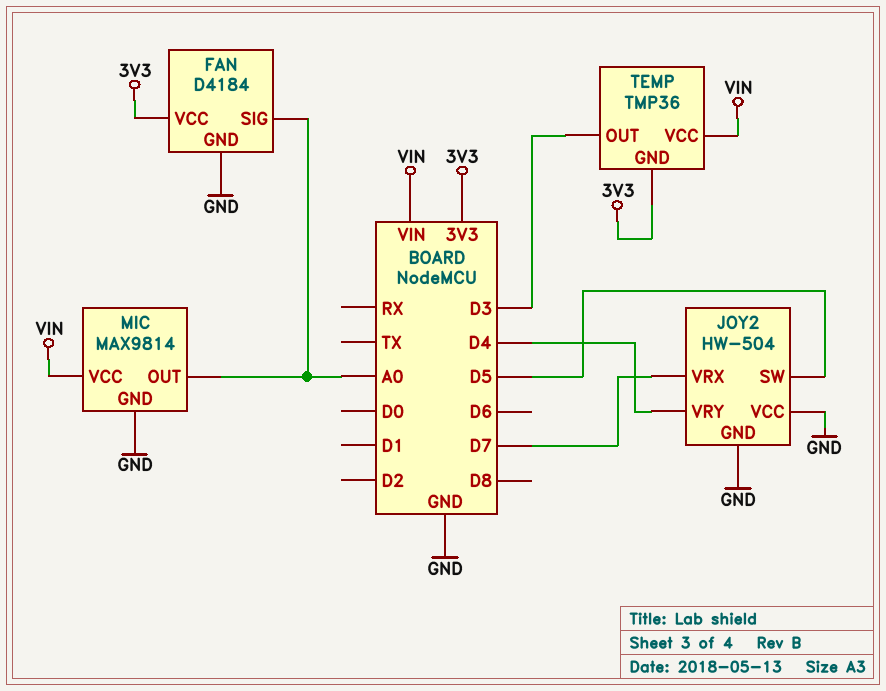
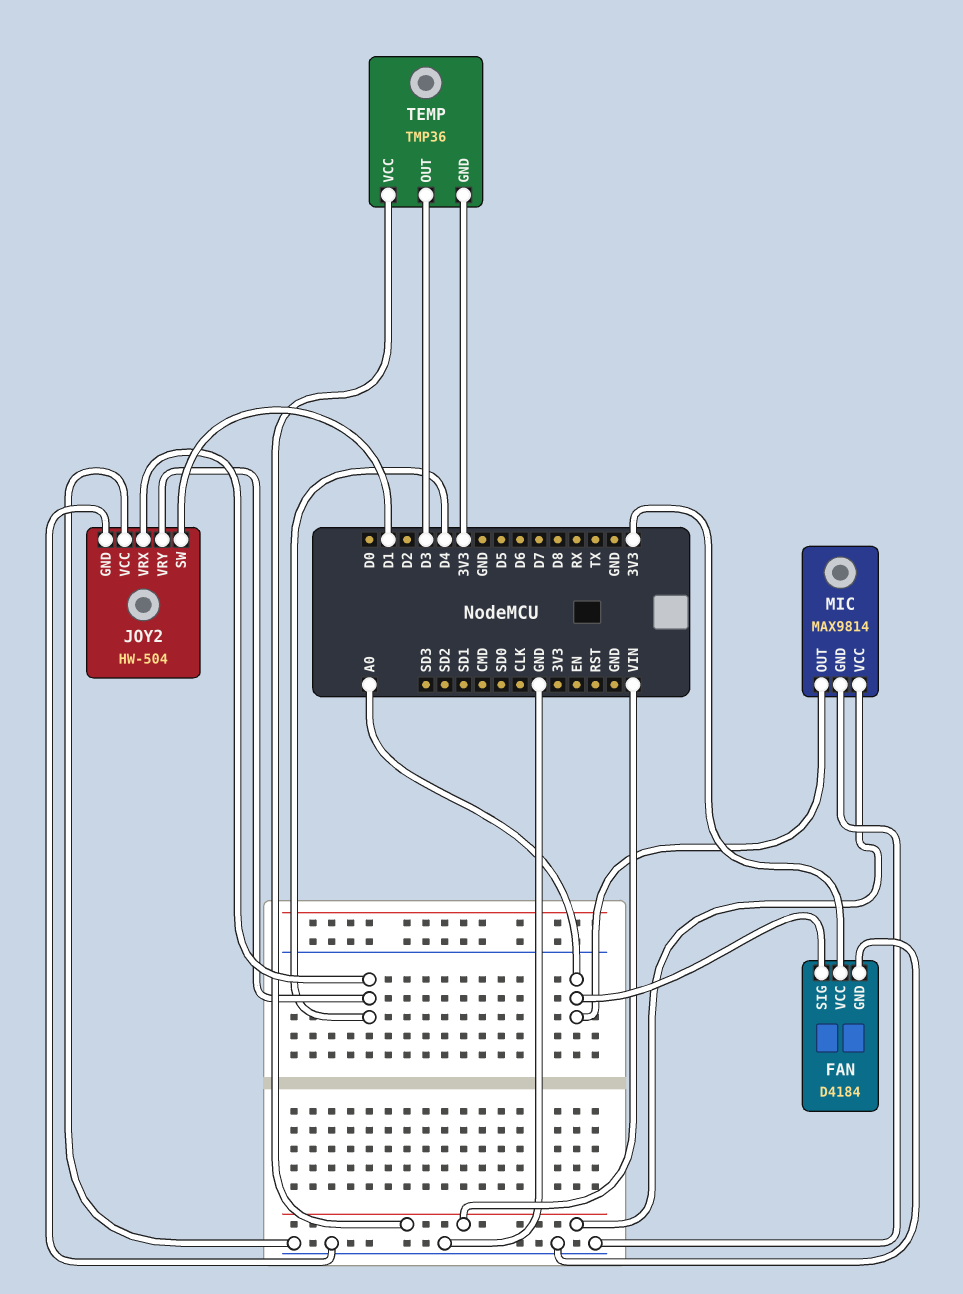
JOY2 pin SW: D5 -> D1
JOY2 pin VRX: D7 -> D4

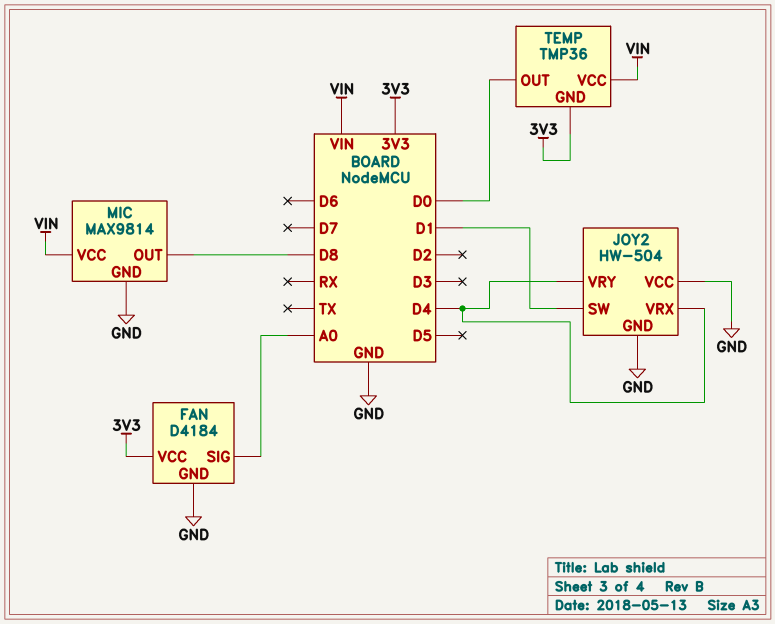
MIC pin OUT: A0 -> D8
TEMP pin OUT: D3 -> D0

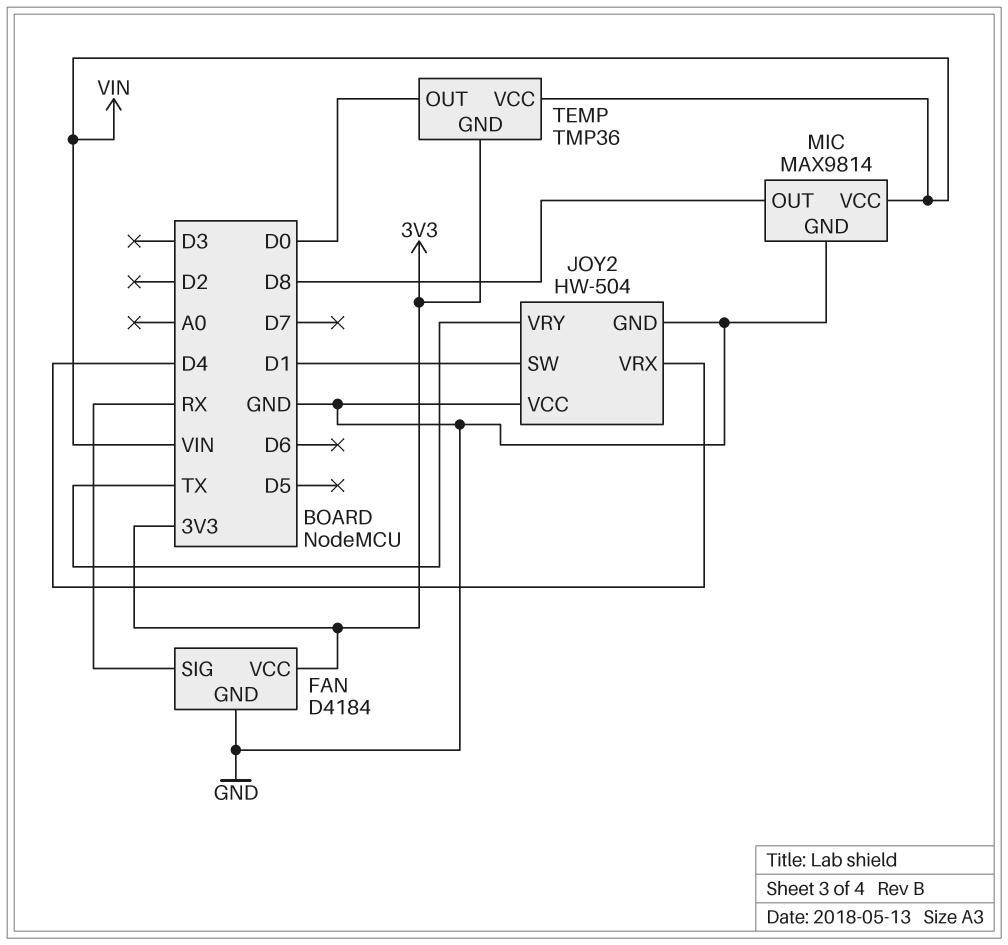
FAN pin SIG: A0 -> RX
JOY2 pin VRY: D4 -> TX

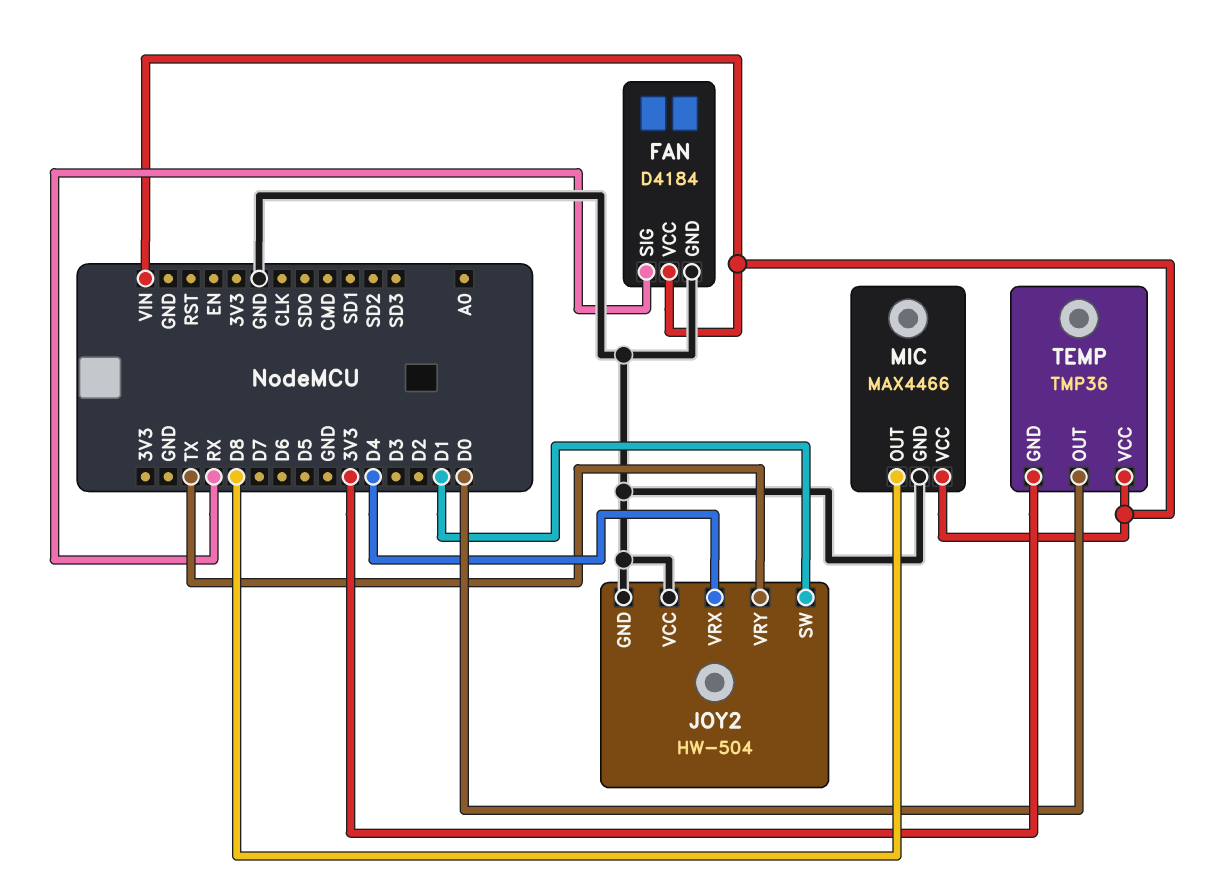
FAN pin VCC: 3V3 -> VIN
MIC: MAX9814 -> MAX4466

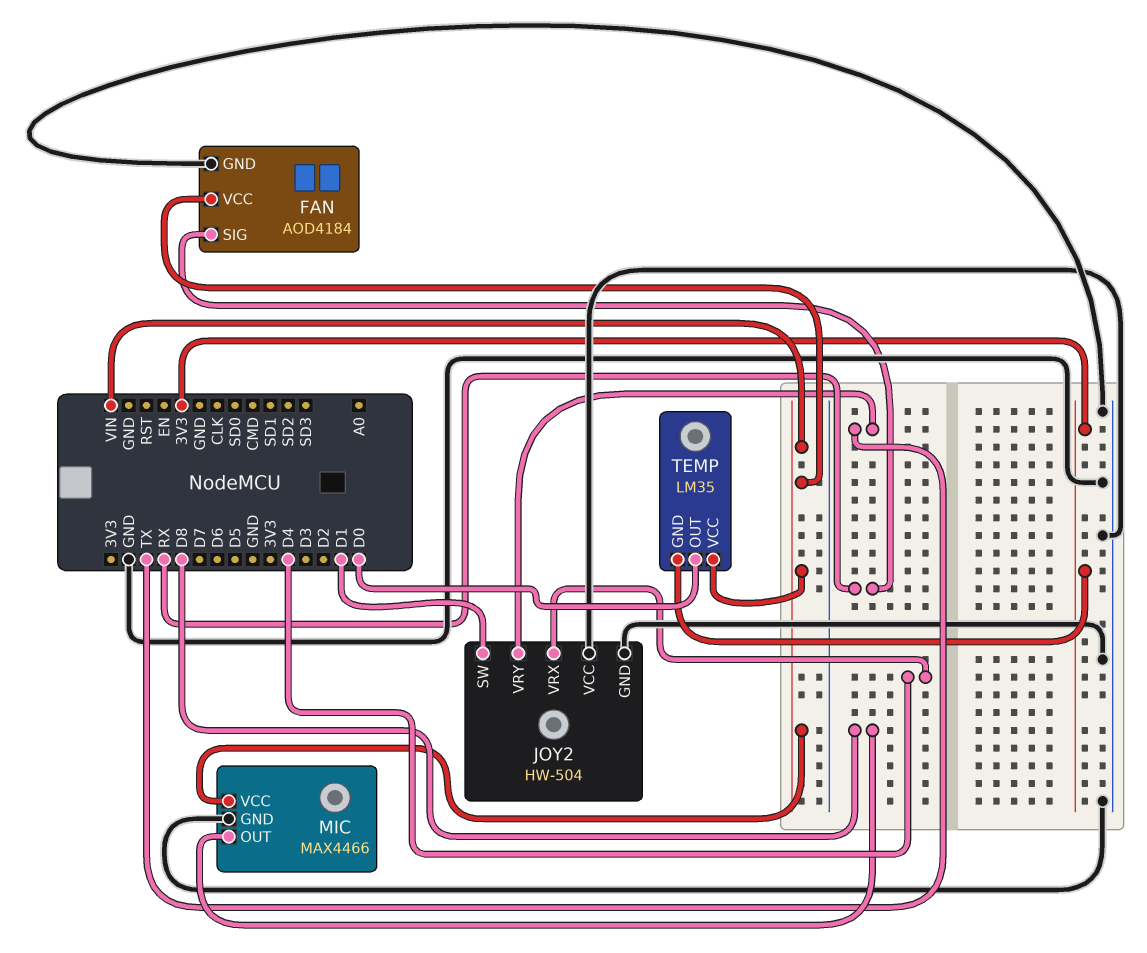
FAN: D4184 -> AOD4184
TEMP: TMP36 -> LM35

